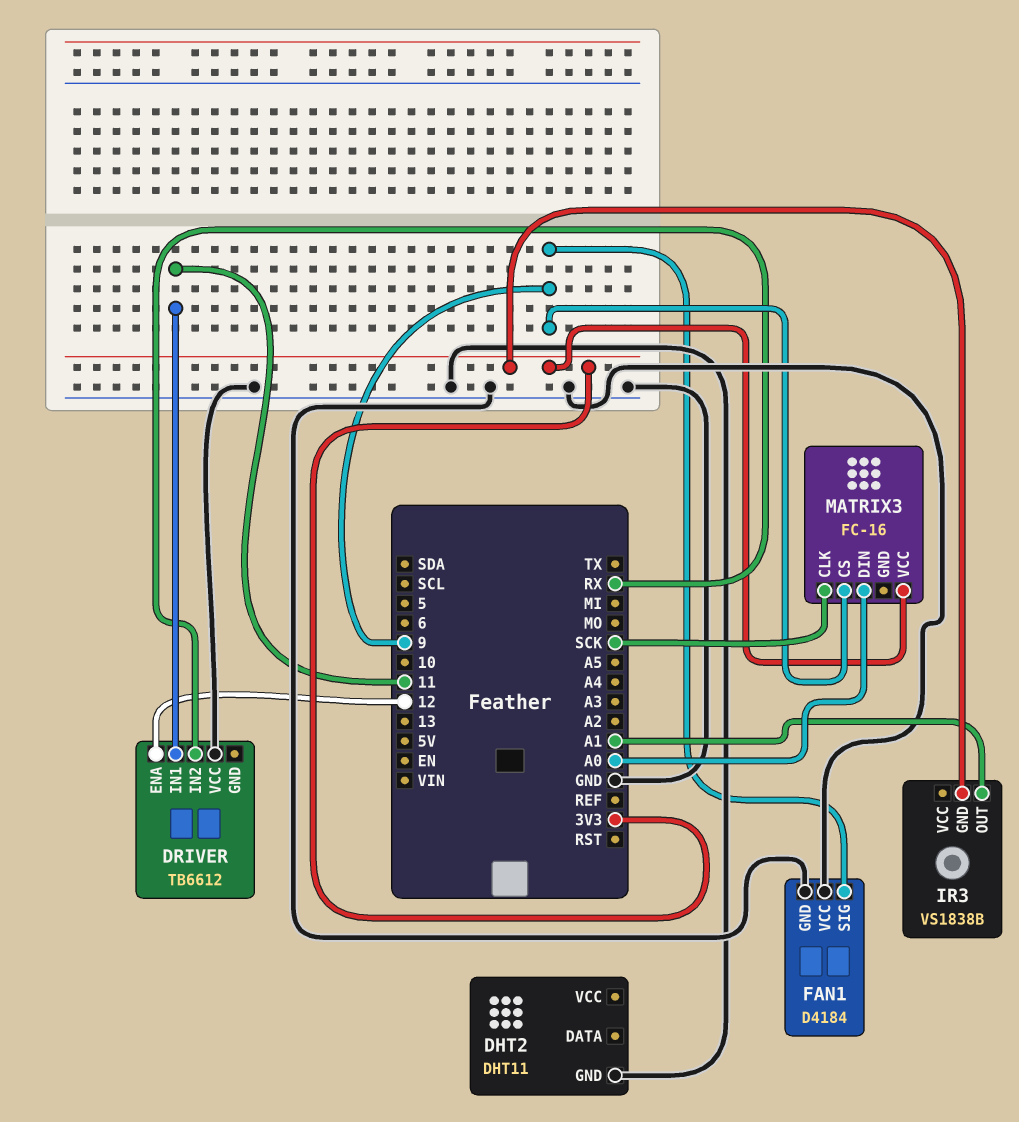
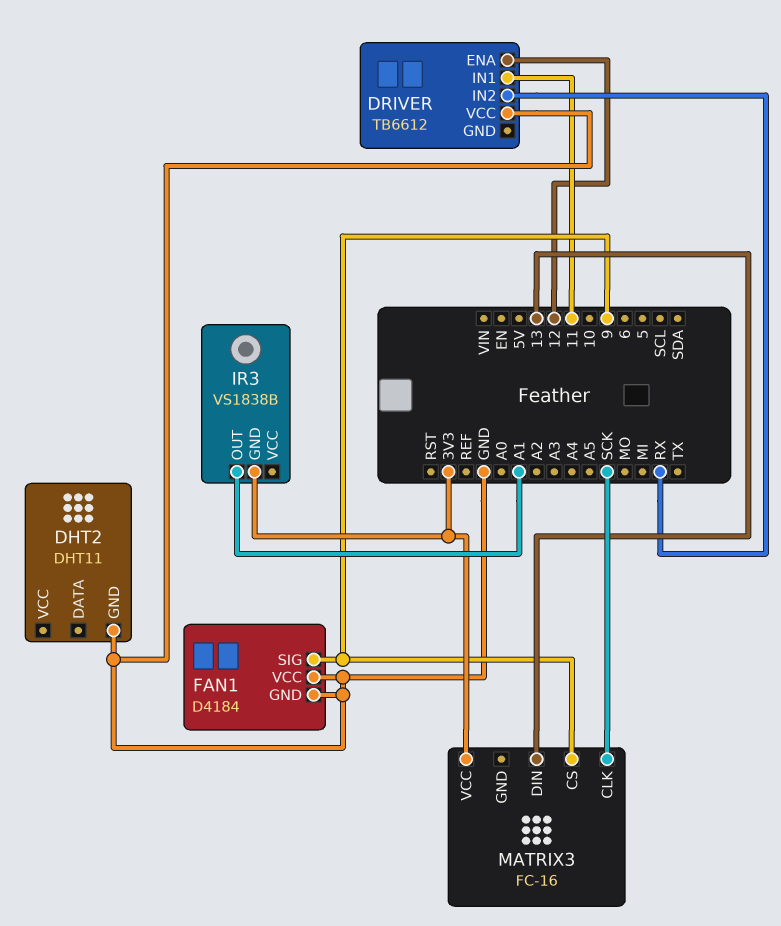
MATRIX3 pin DIN: A0 -> 13

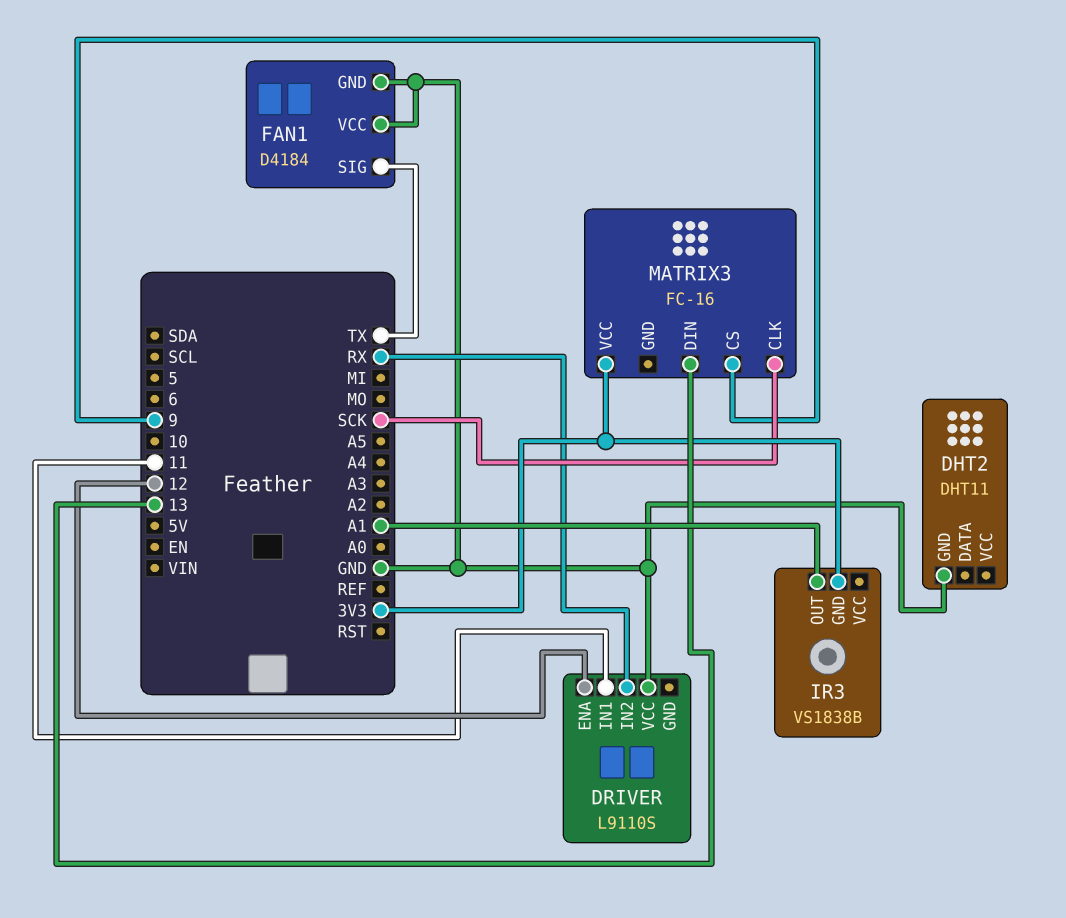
DRIVER: TB6612 -> L9110S
FAN1 pin SIG: 9 -> TX

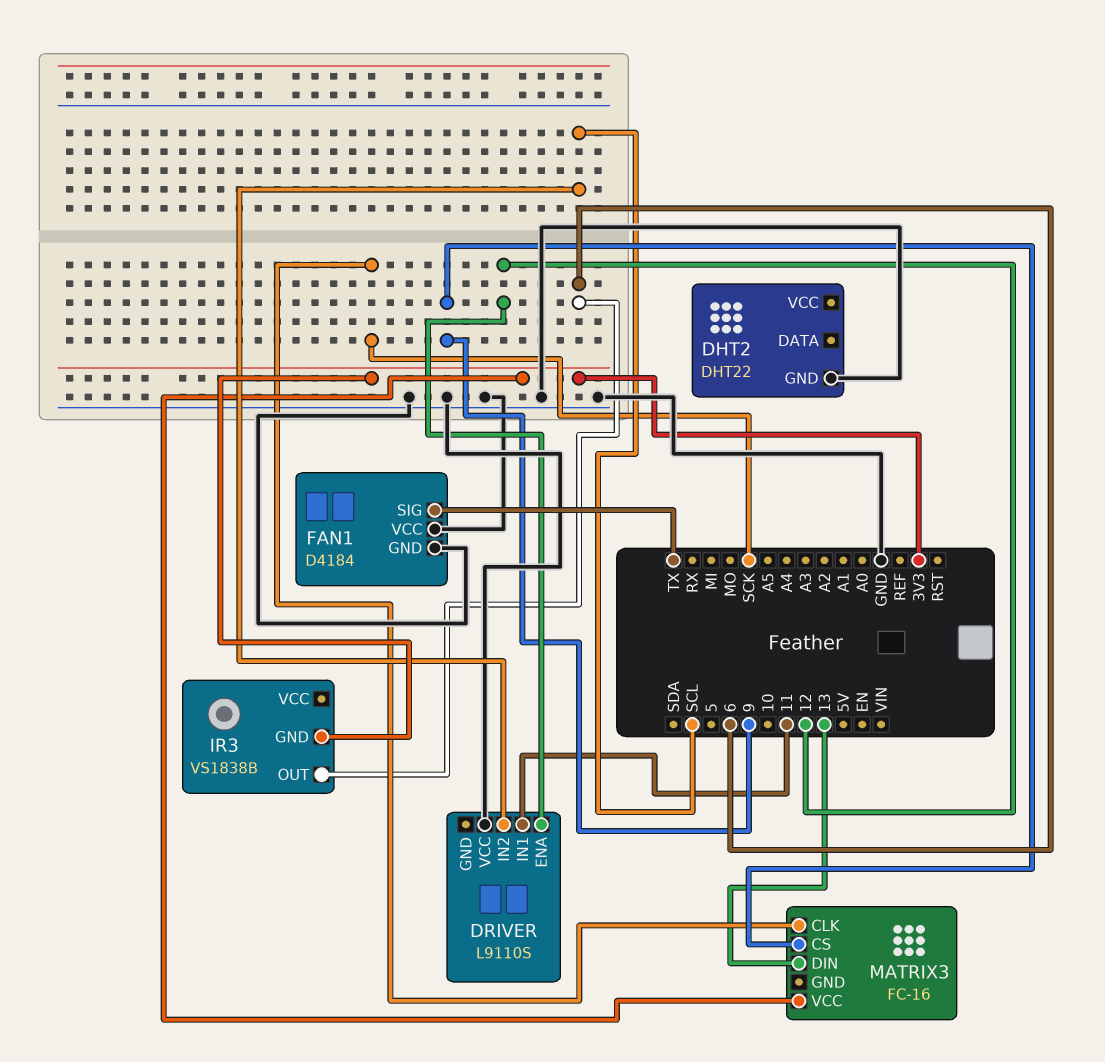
DHT2: DHT11 -> DHT22
DRIVER pin IN2: RX -> SCL
IR3 pin OUT: A1 -> 6

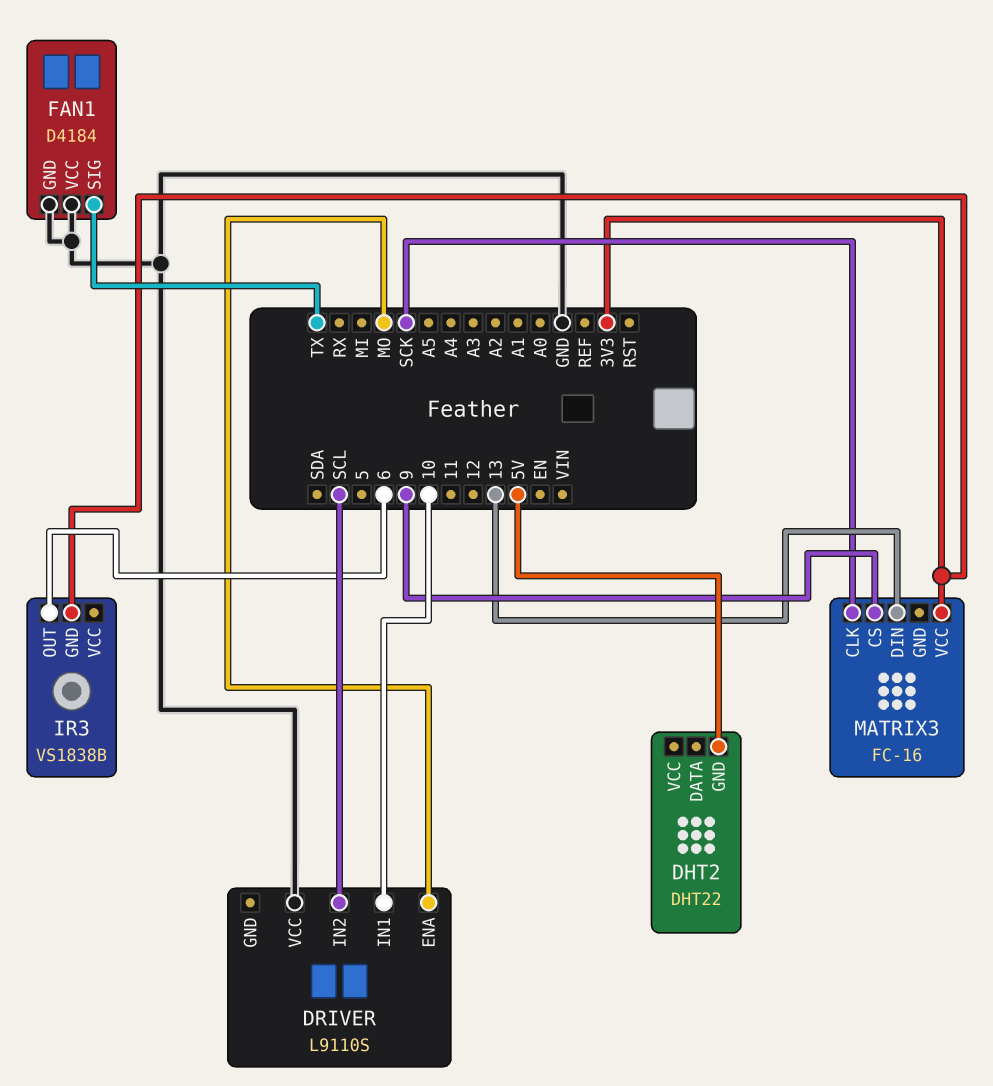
DHT2 pin GND: GND -> 5V
DRIVER pin ENA: 12 -> MO
DRIVER pin IN1: 11 -> 10

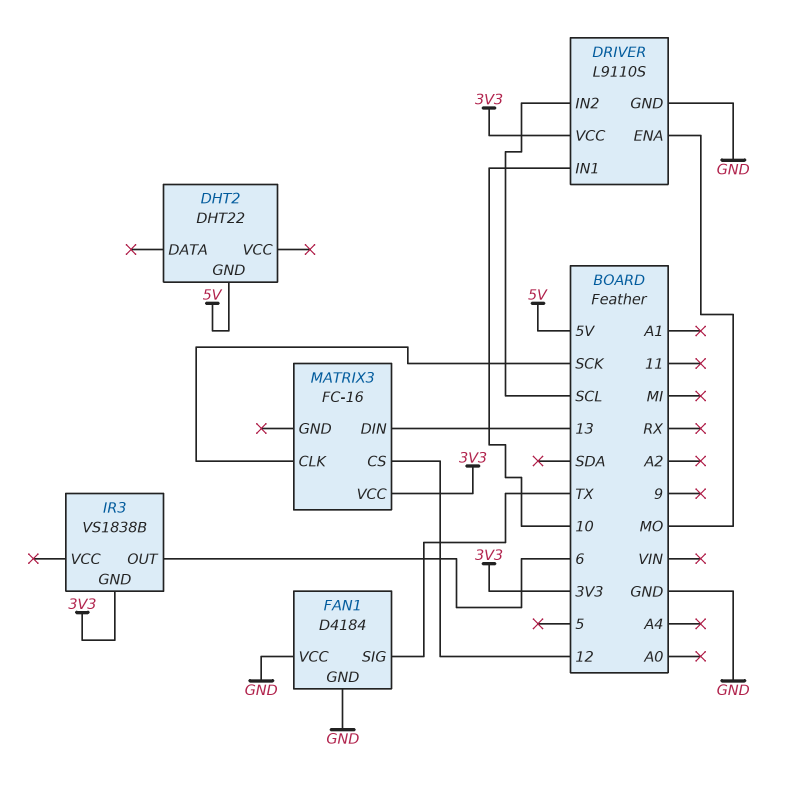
DRIVER pin GND: none -> GND
DRIVER pin VCC: GND -> 3V3
MATRIX3 pin CS: 9 -> 12

